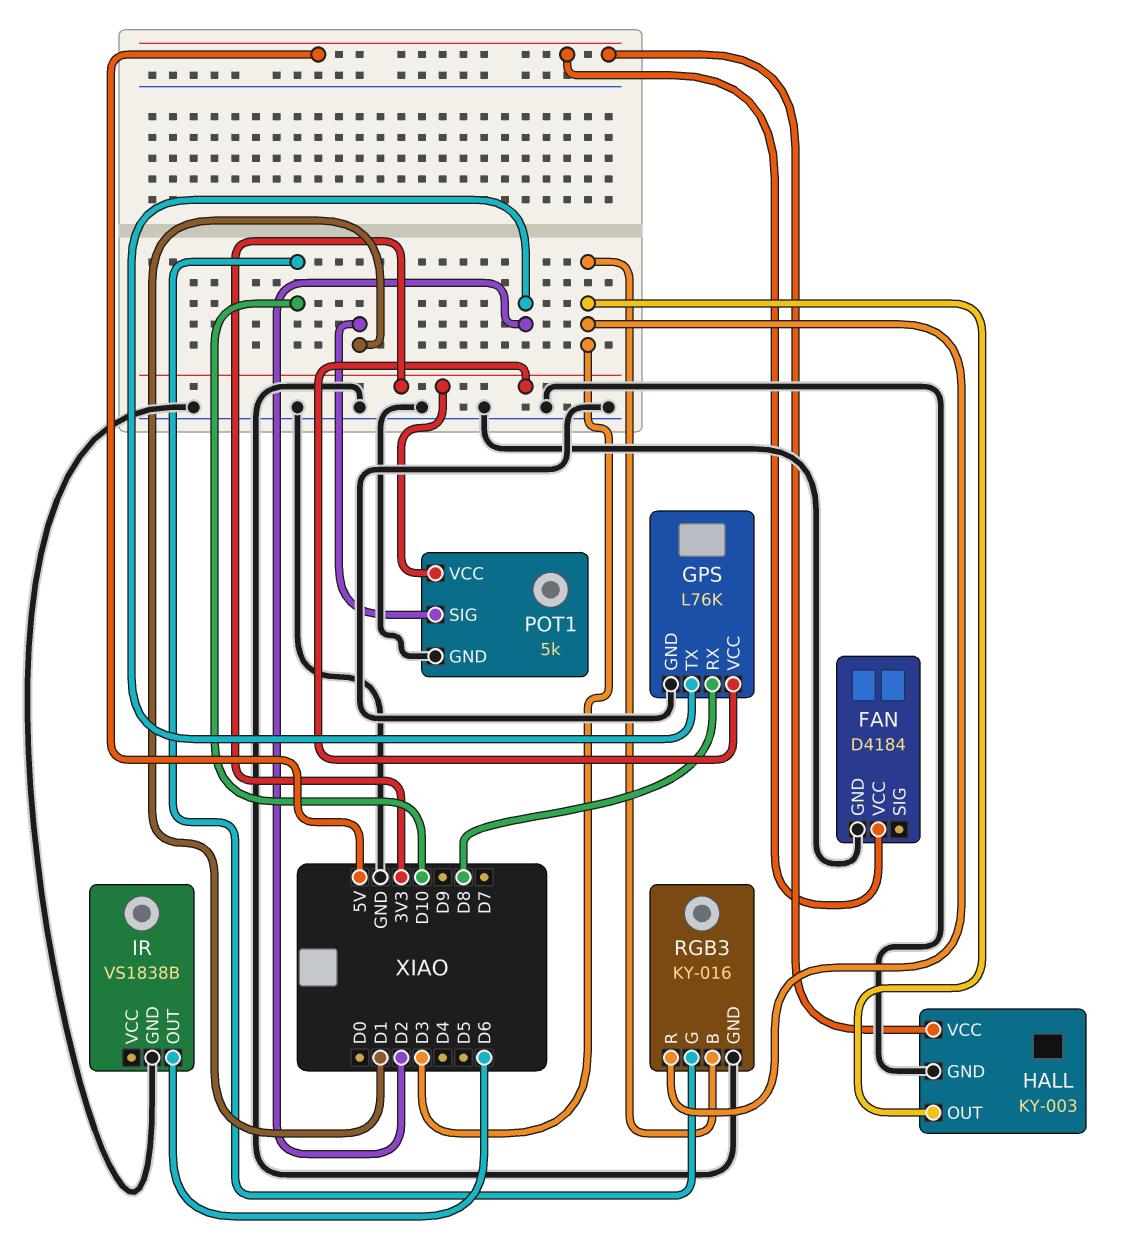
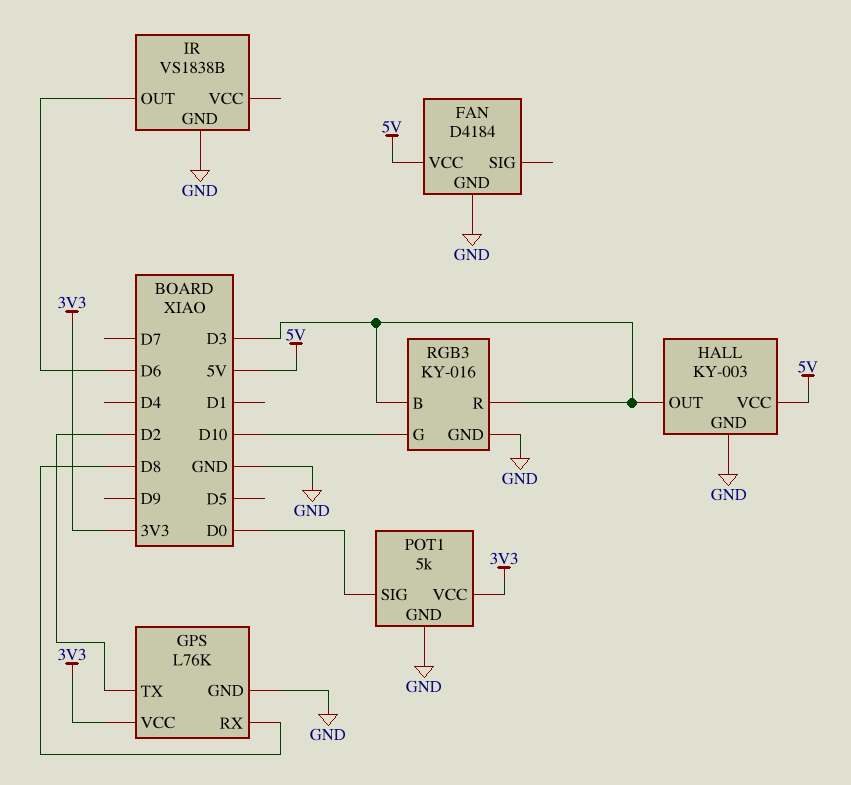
POT1 pin SIG: D1 -> D0

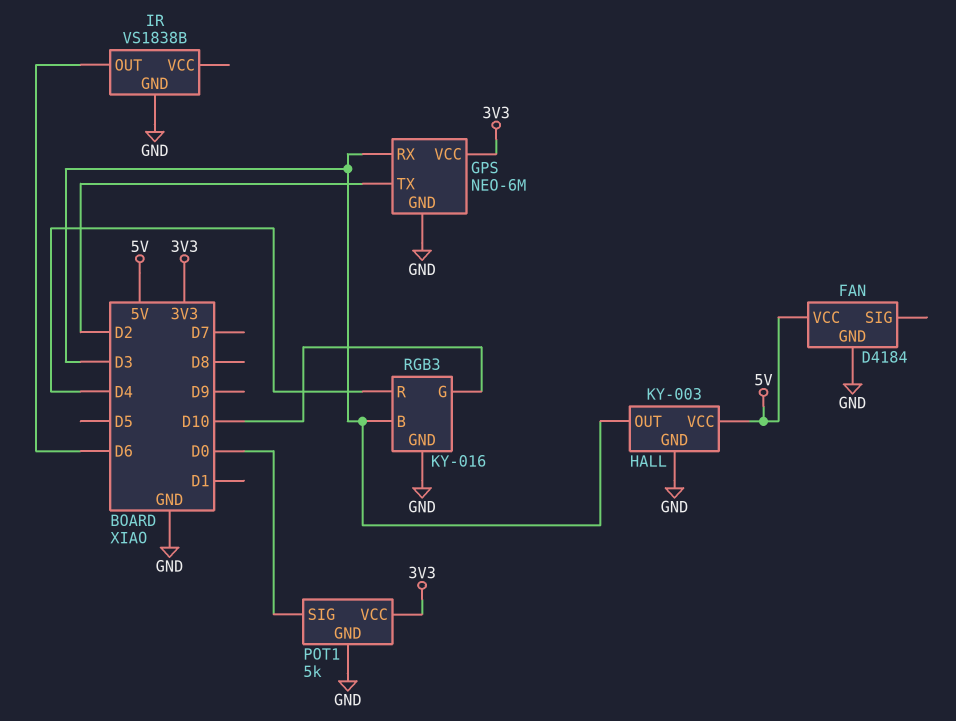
GPS: L76K -> NEO-6M
GPS pin RX: D8 -> D3
RGB3 pin R: D3 -> D4

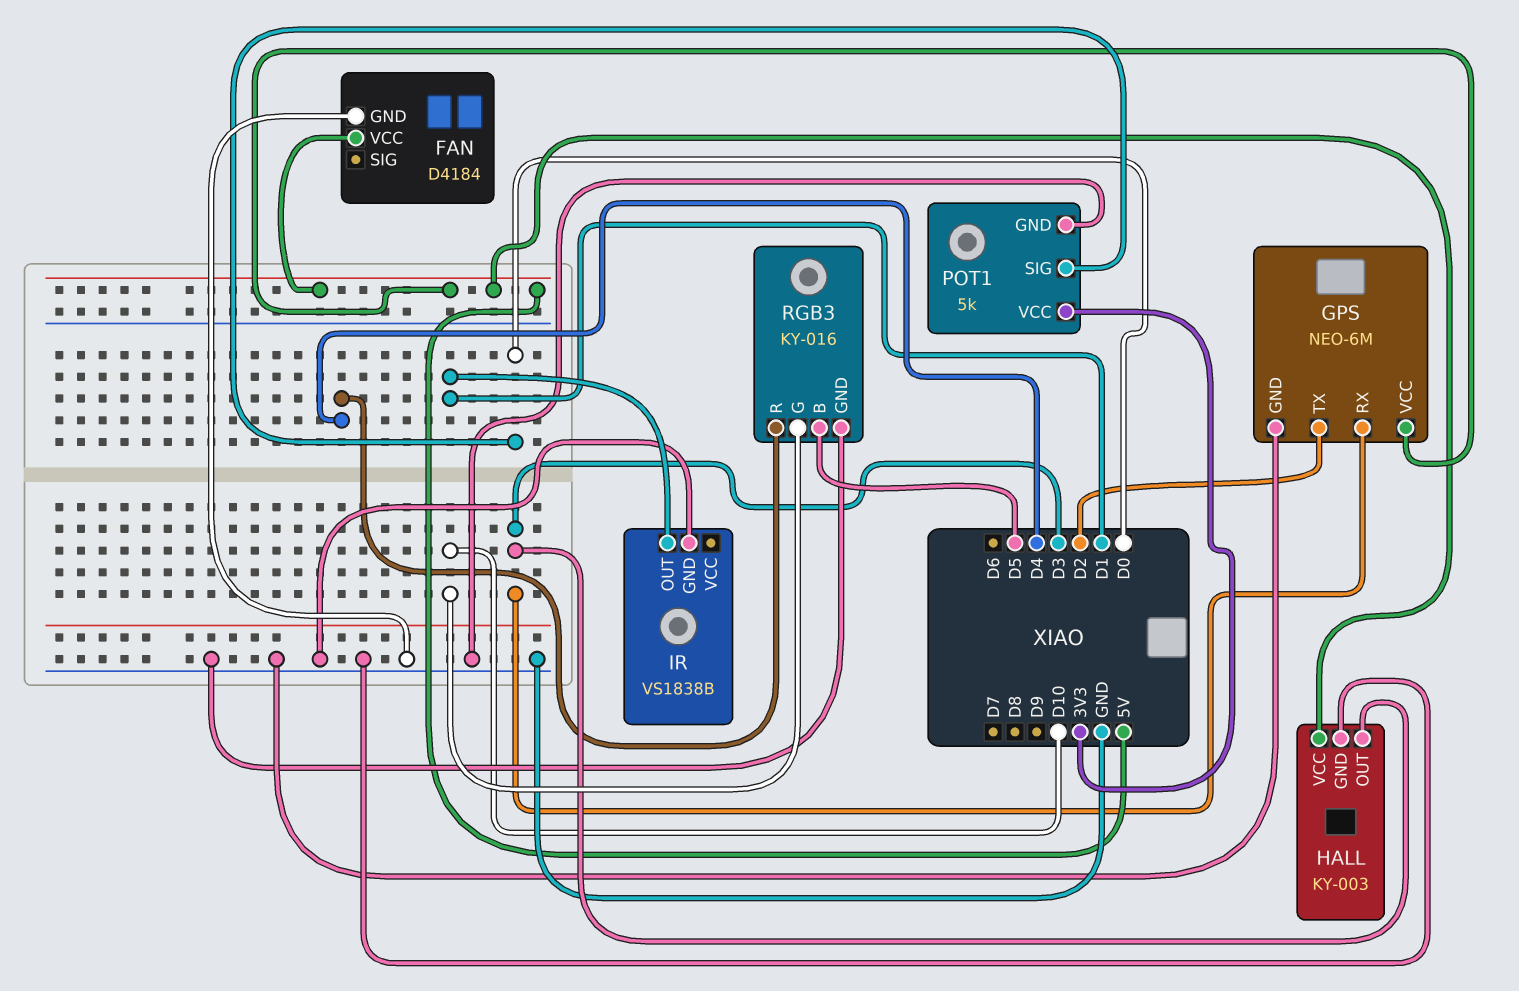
GPS pin VCC: 3V3 -> 5V
IR pin OUT: D6 -> D1
RGB3 pin B: D3 -> D5

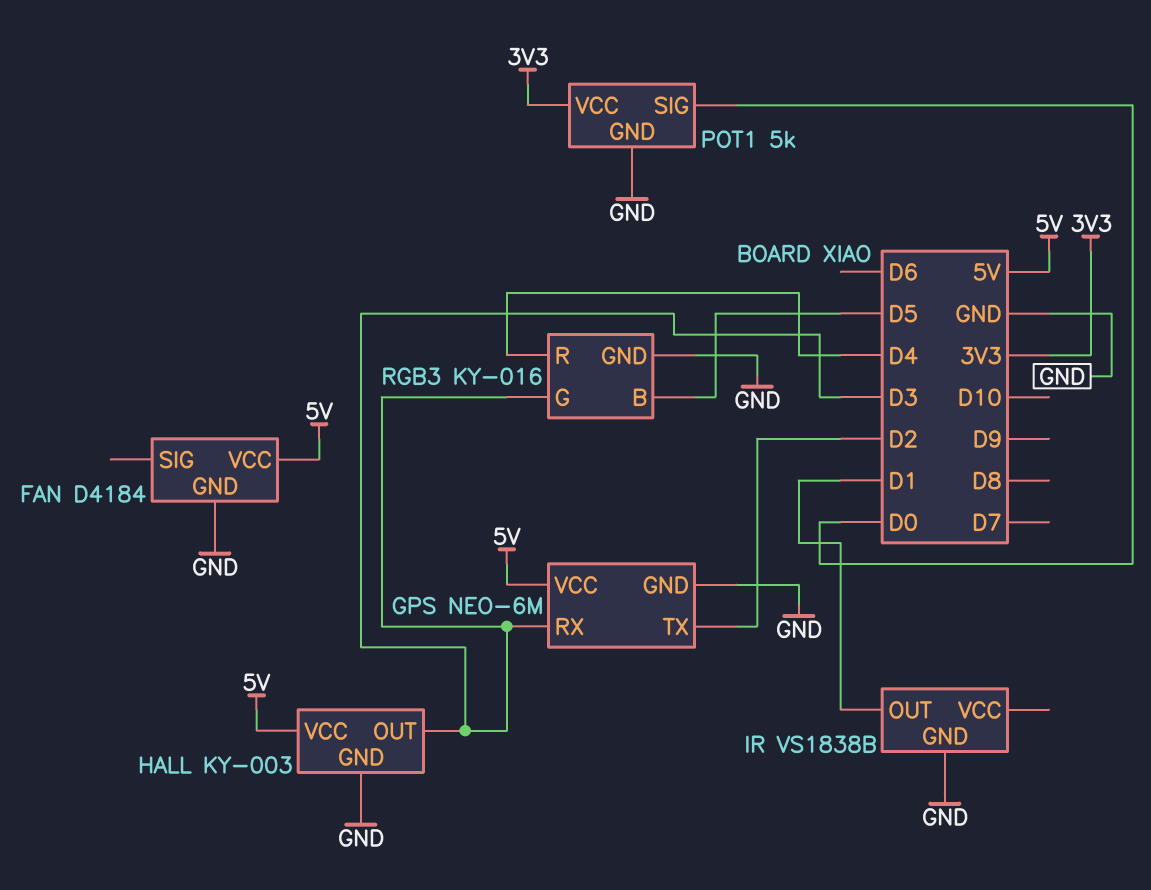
RGB3 pin G: D10 -> D3

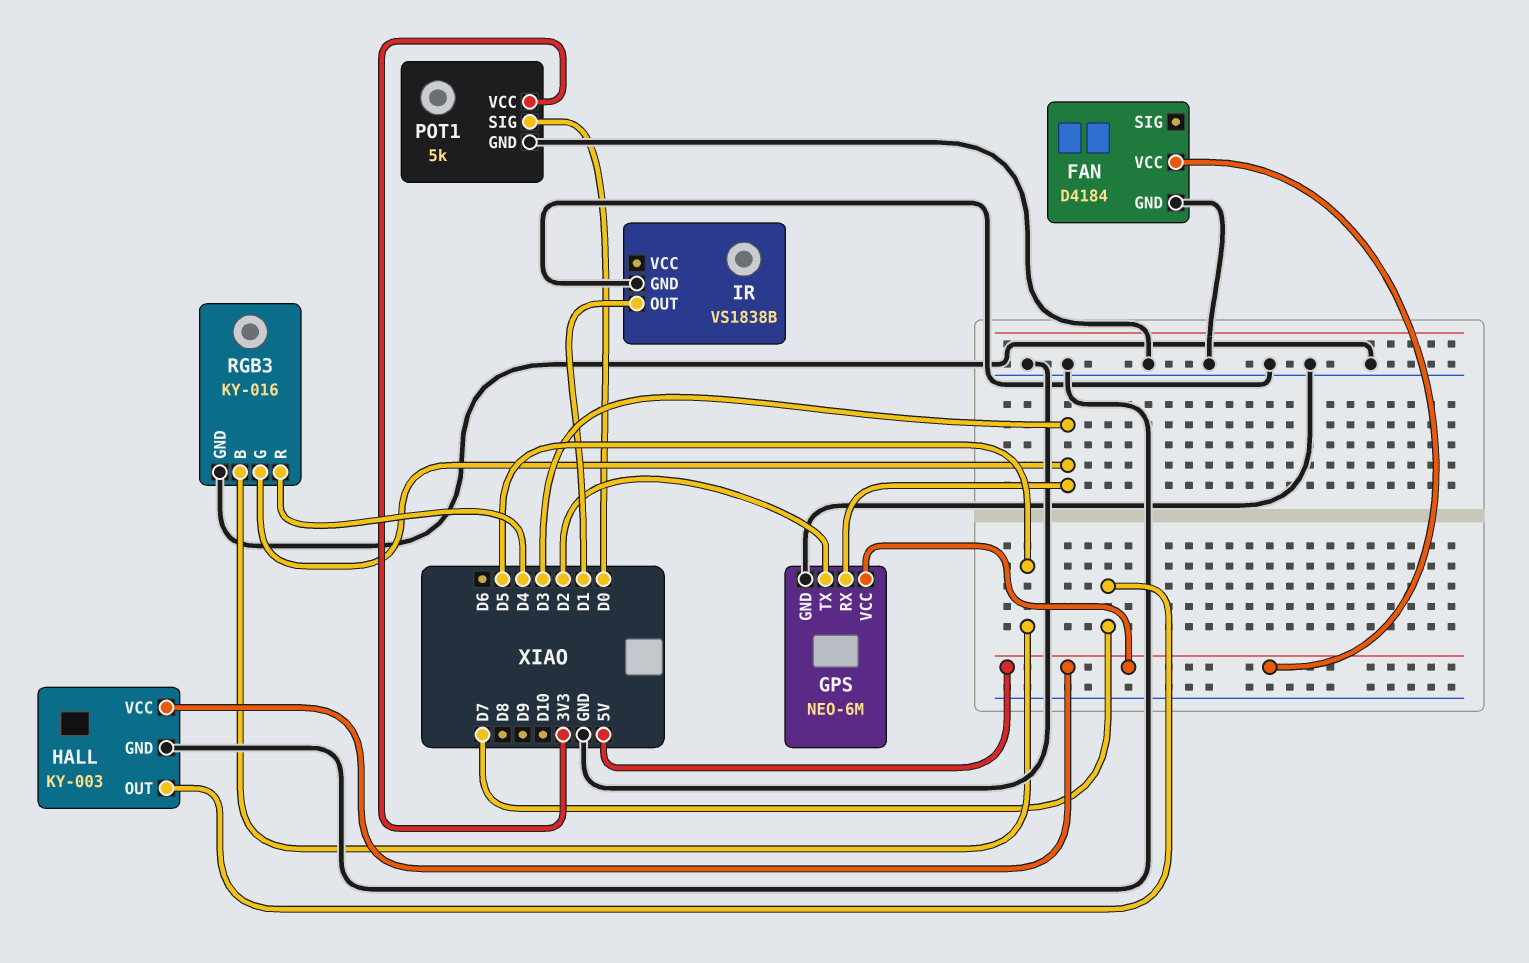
HALL pin OUT: D3 -> D7

